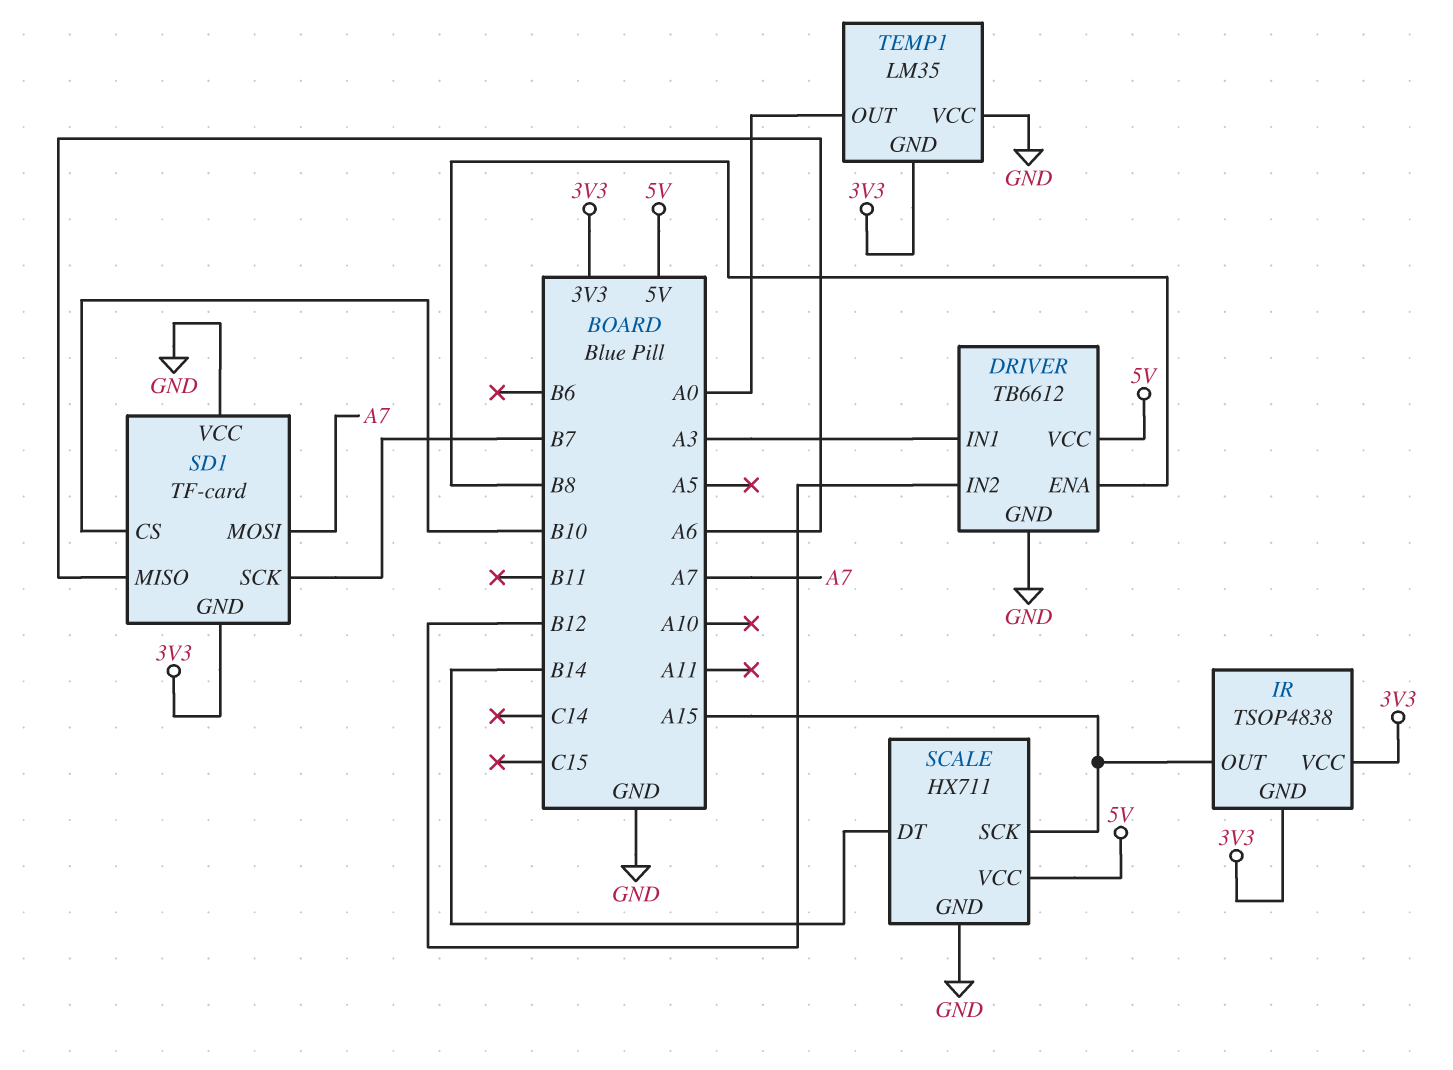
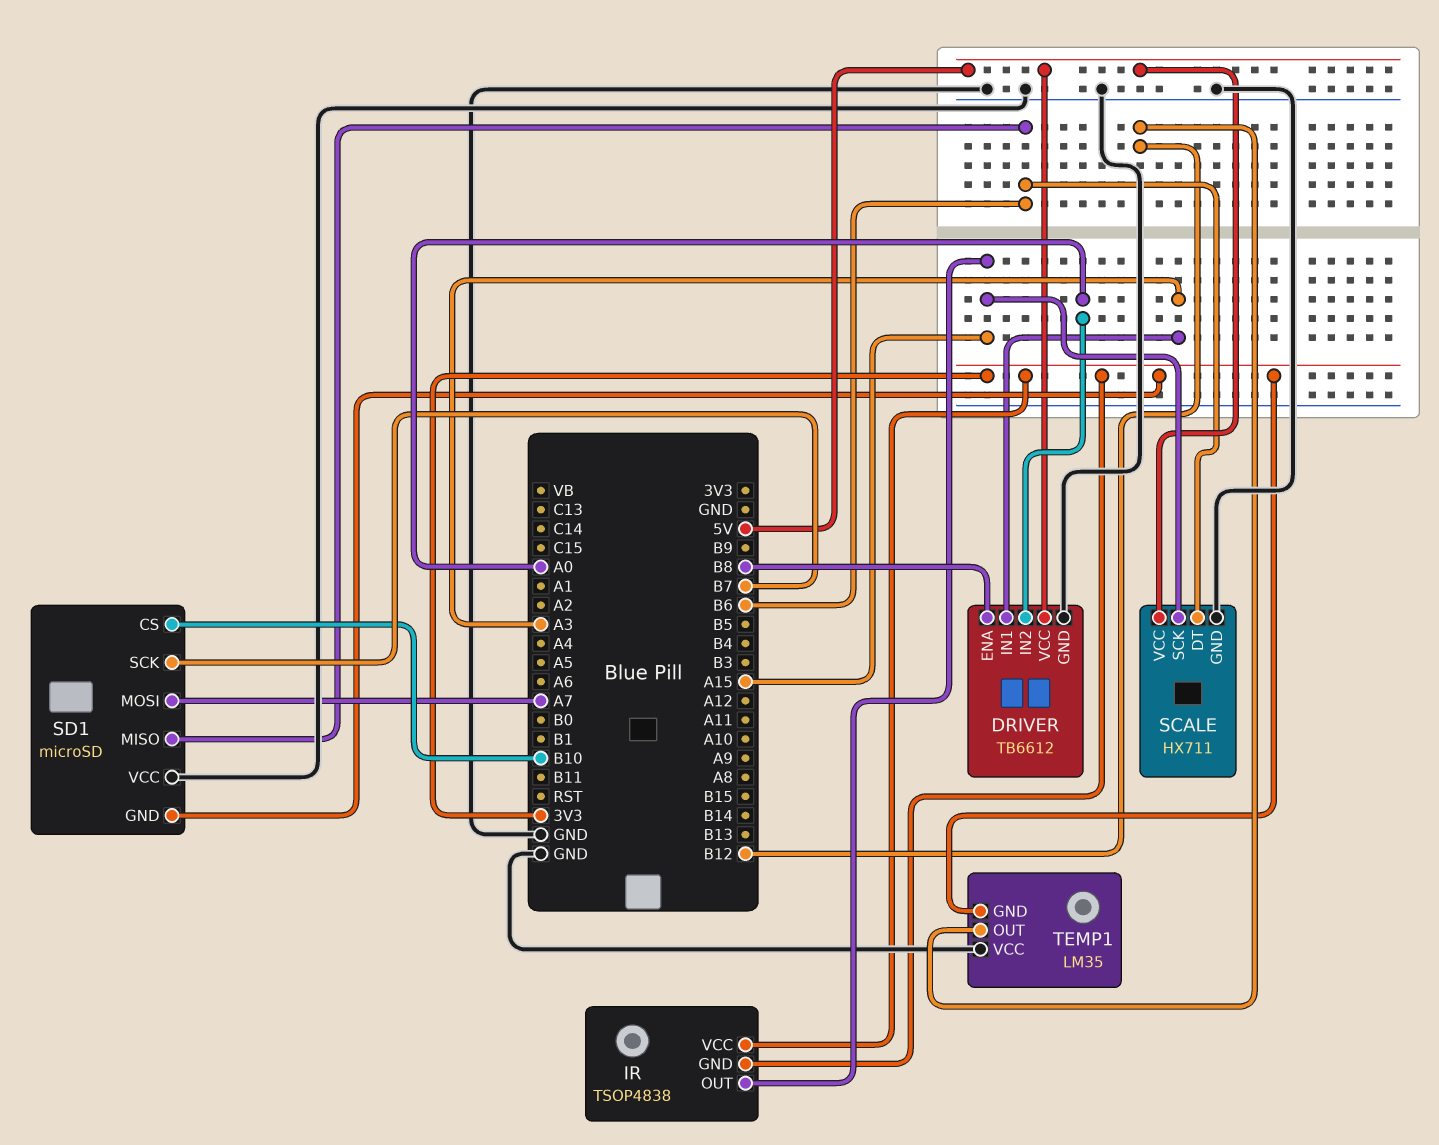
DRIVER pin IN2: B12 -> A0
SCALE pin DT: B14 -> B6
SD1: TF-card -> microSD
SD1 pin MISO: A6 -> B6
TEMP1 pin OUT: A0 -> B12

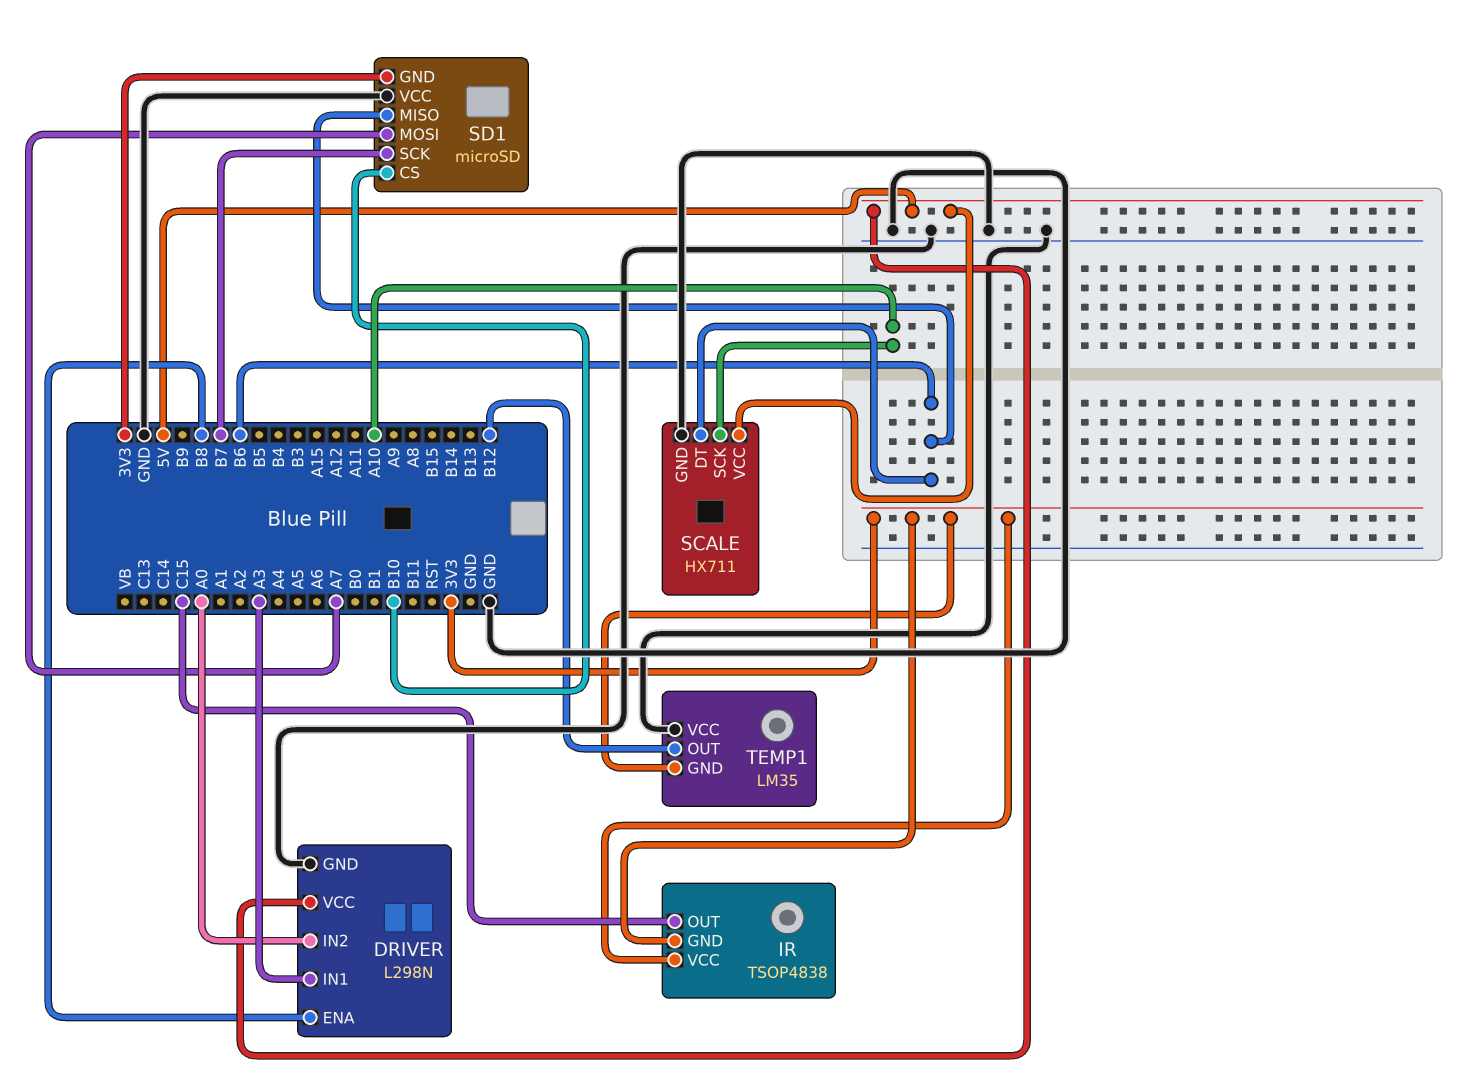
DRIVER: TB6612 -> L298N
IR pin OUT: A15 -> C15
SCALE pin SCK: A15 -> A10

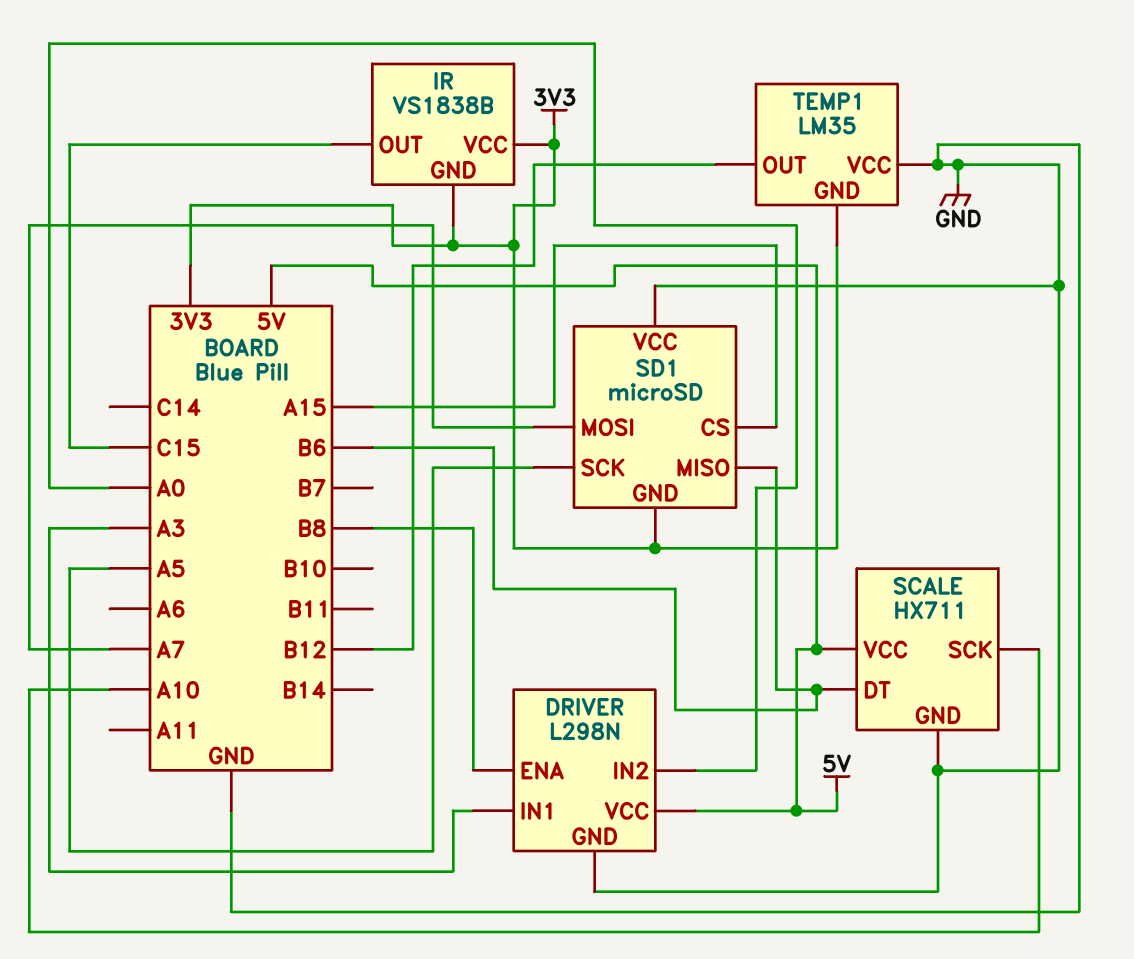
IR: TSOP4838 -> VS1838B
SD1 pin CS: B10 -> A15
SD1 pin SCK: B7 -> A5

